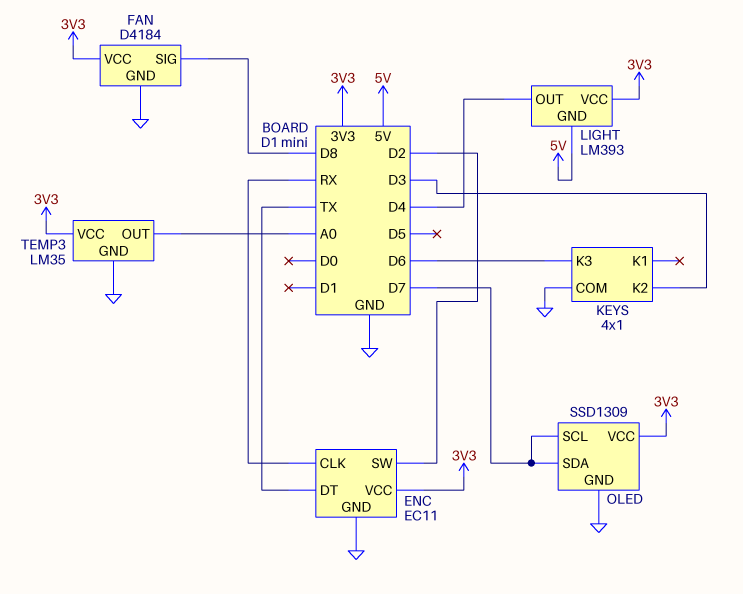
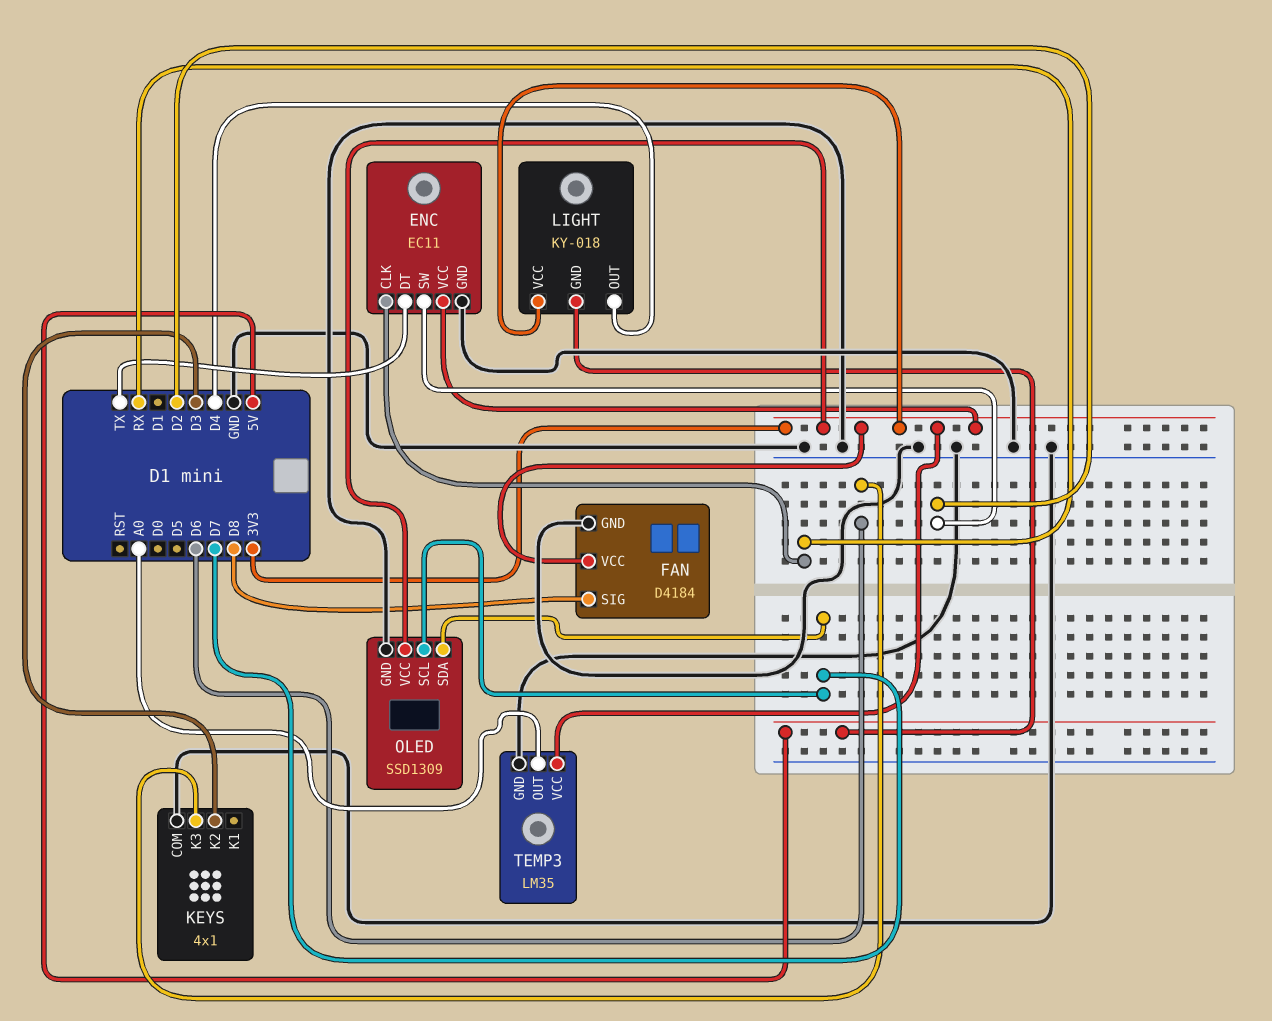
LIGHT: LM393 -> KY-018

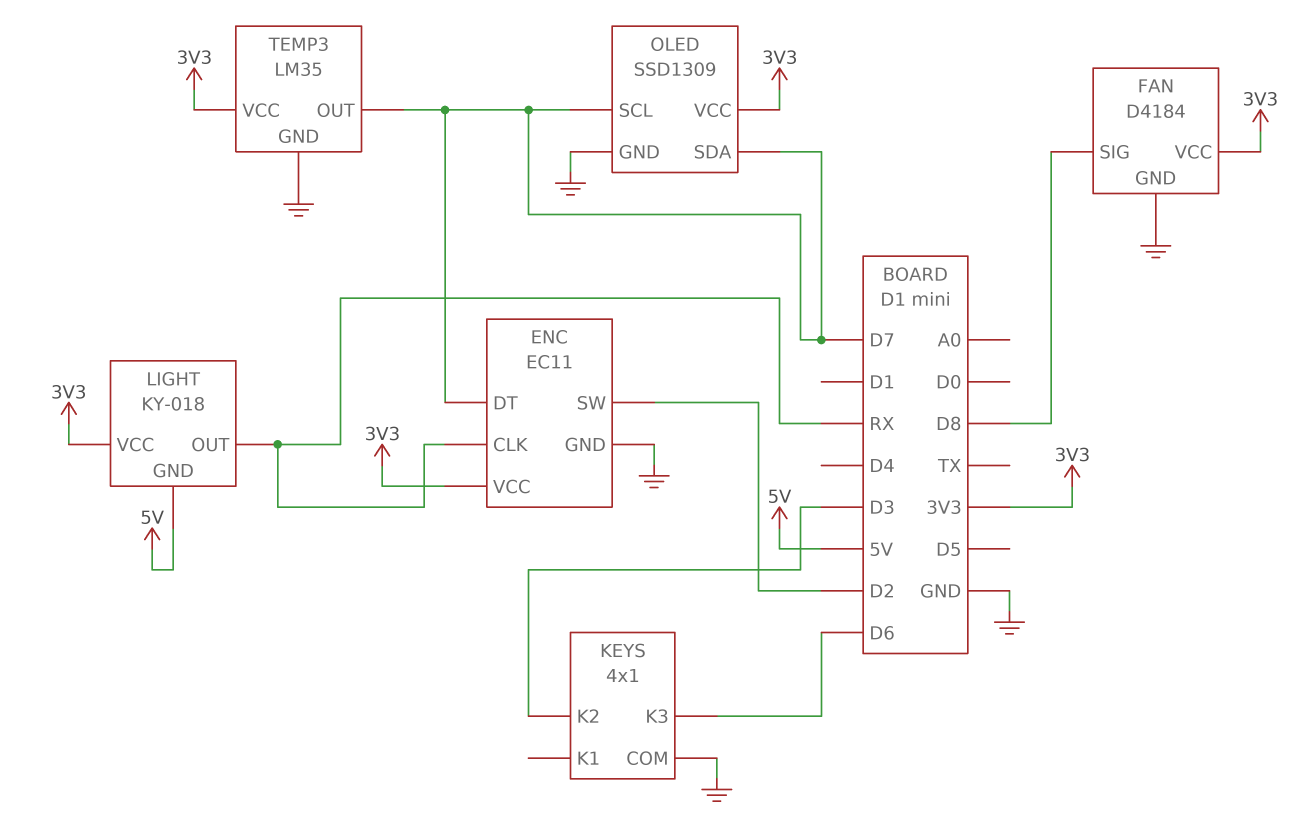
ENC pin DT: TX -> D7
LIGHT pin OUT: D4 -> RX
TEMP3 pin OUT: A0 -> D7

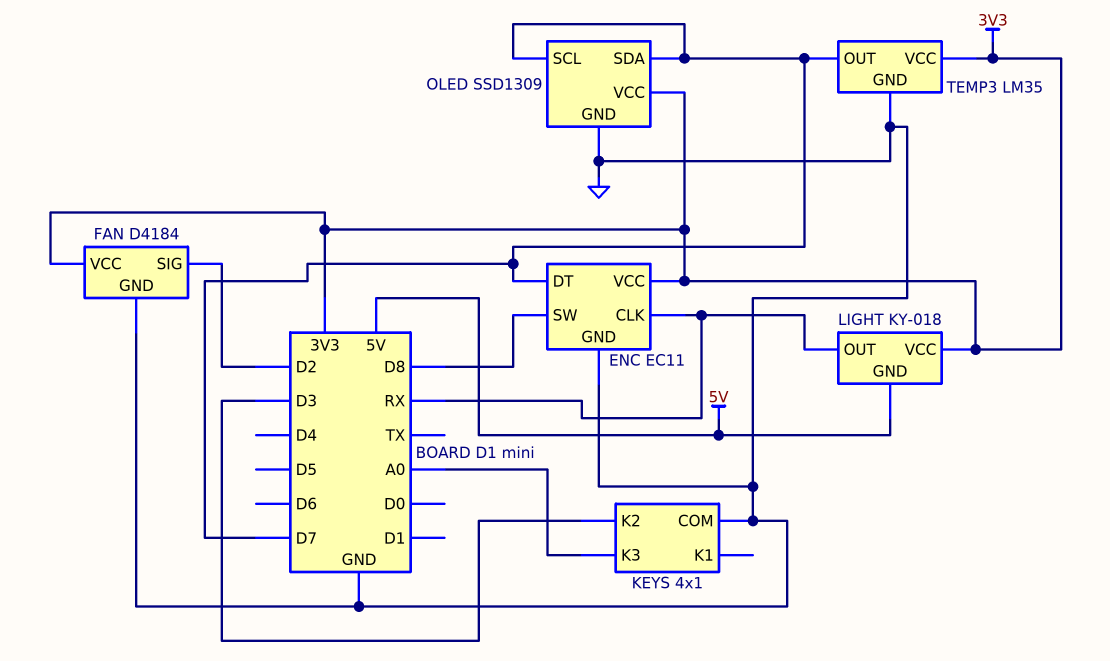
ENC pin SW: D2 -> D8
FAN pin SIG: D8 -> D2
KEYS pin K3: D6 -> A0

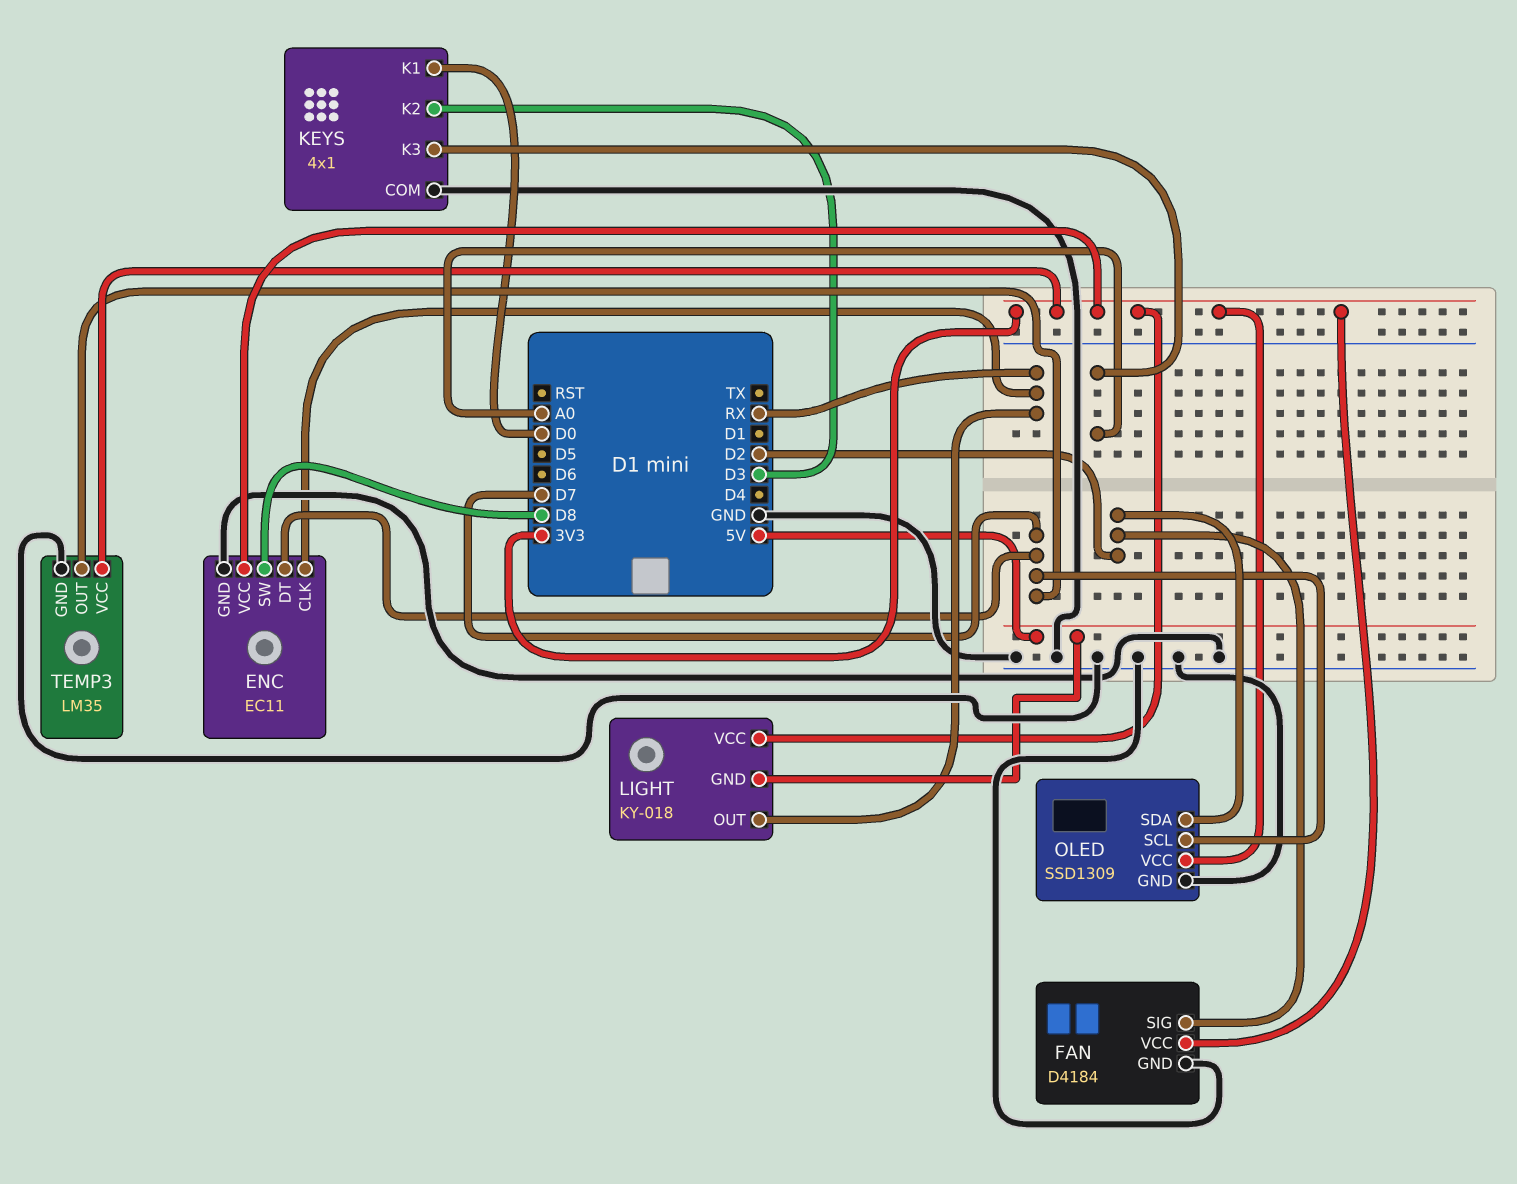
KEYS pin K1: none -> D0
OLED pin SDA: D7 -> D2

